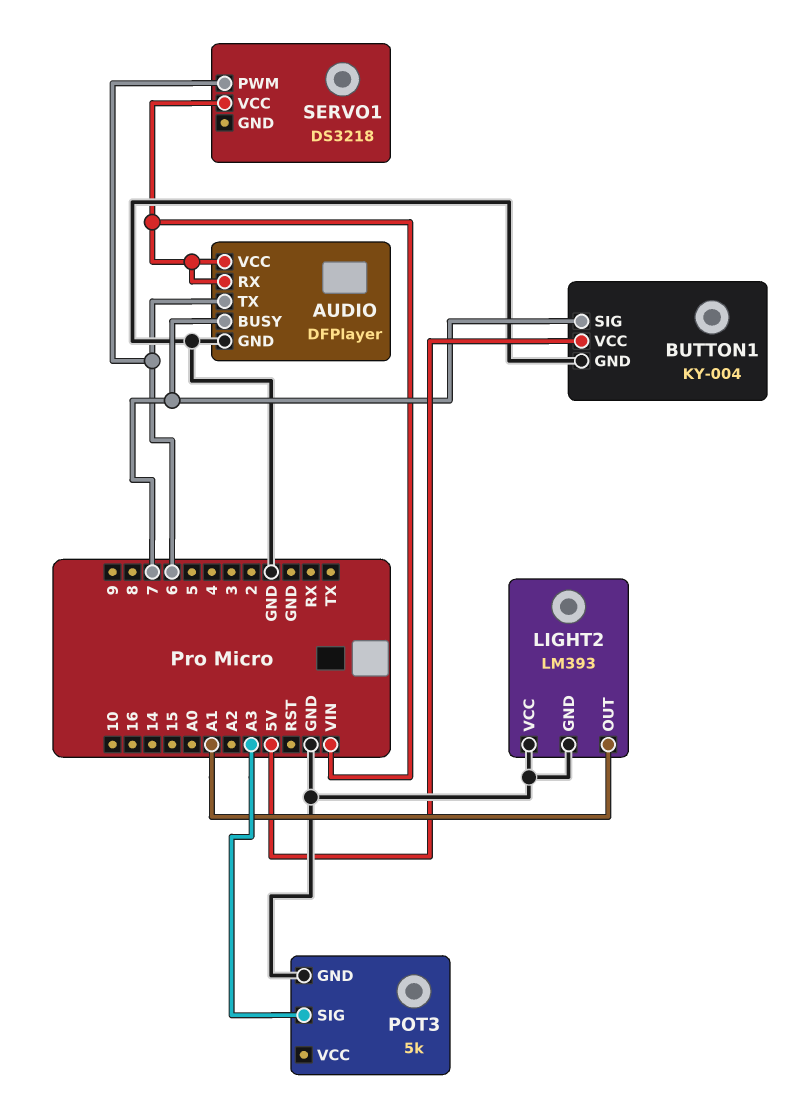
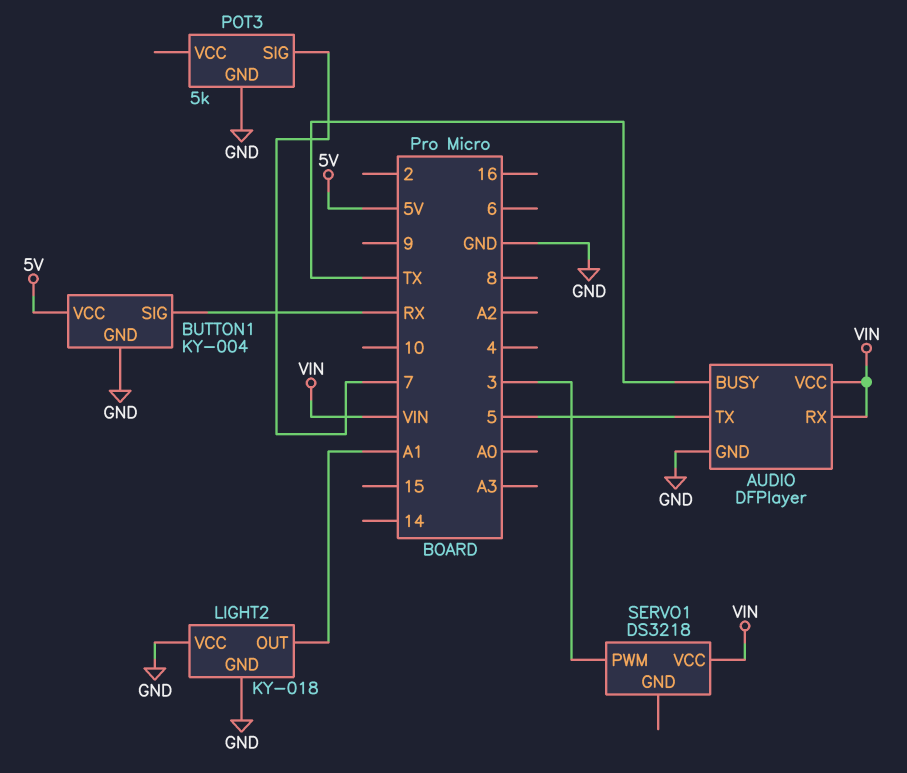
AUDIO pin BUSY: 7 -> TX
AUDIO pin TX: 6 -> 5
BUTTON1 pin SIG: 7 -> RX
LIGHT2: LM393 -> KY-018
POT3 pin SIG: A3 -> 7
SERVO1 pin PWM: 6 -> 3

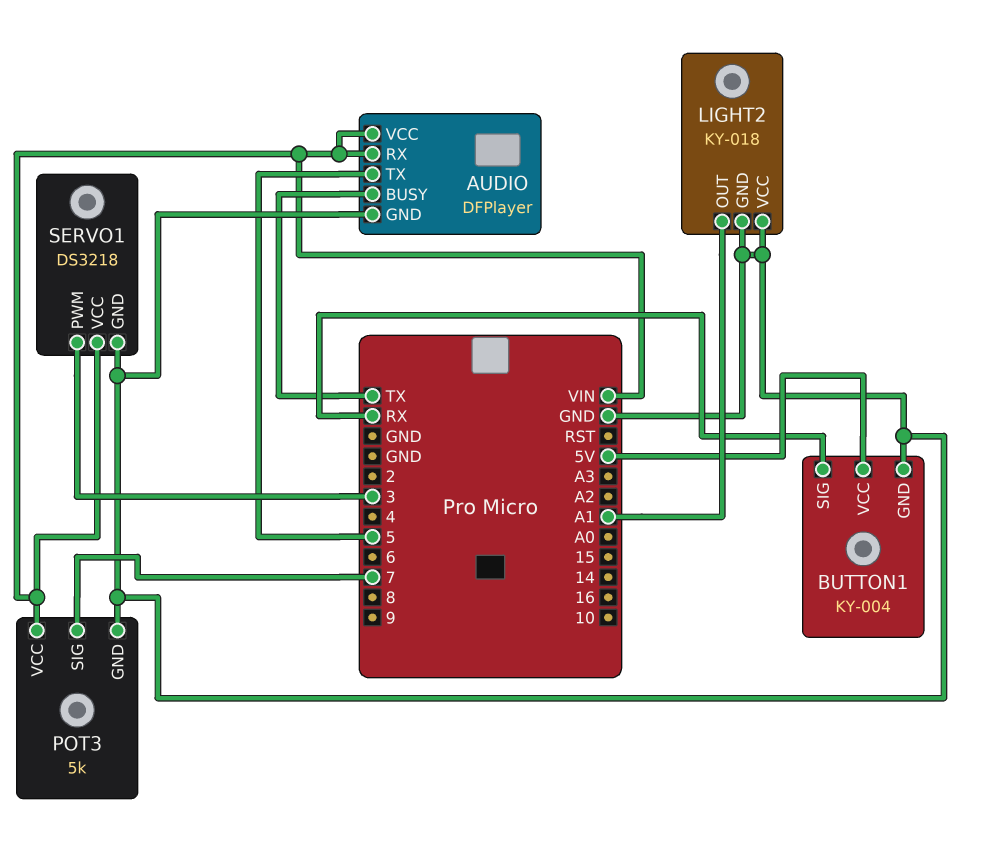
POT3 pin VCC: none -> VIN
SERVO1 pin GND: none -> GND

